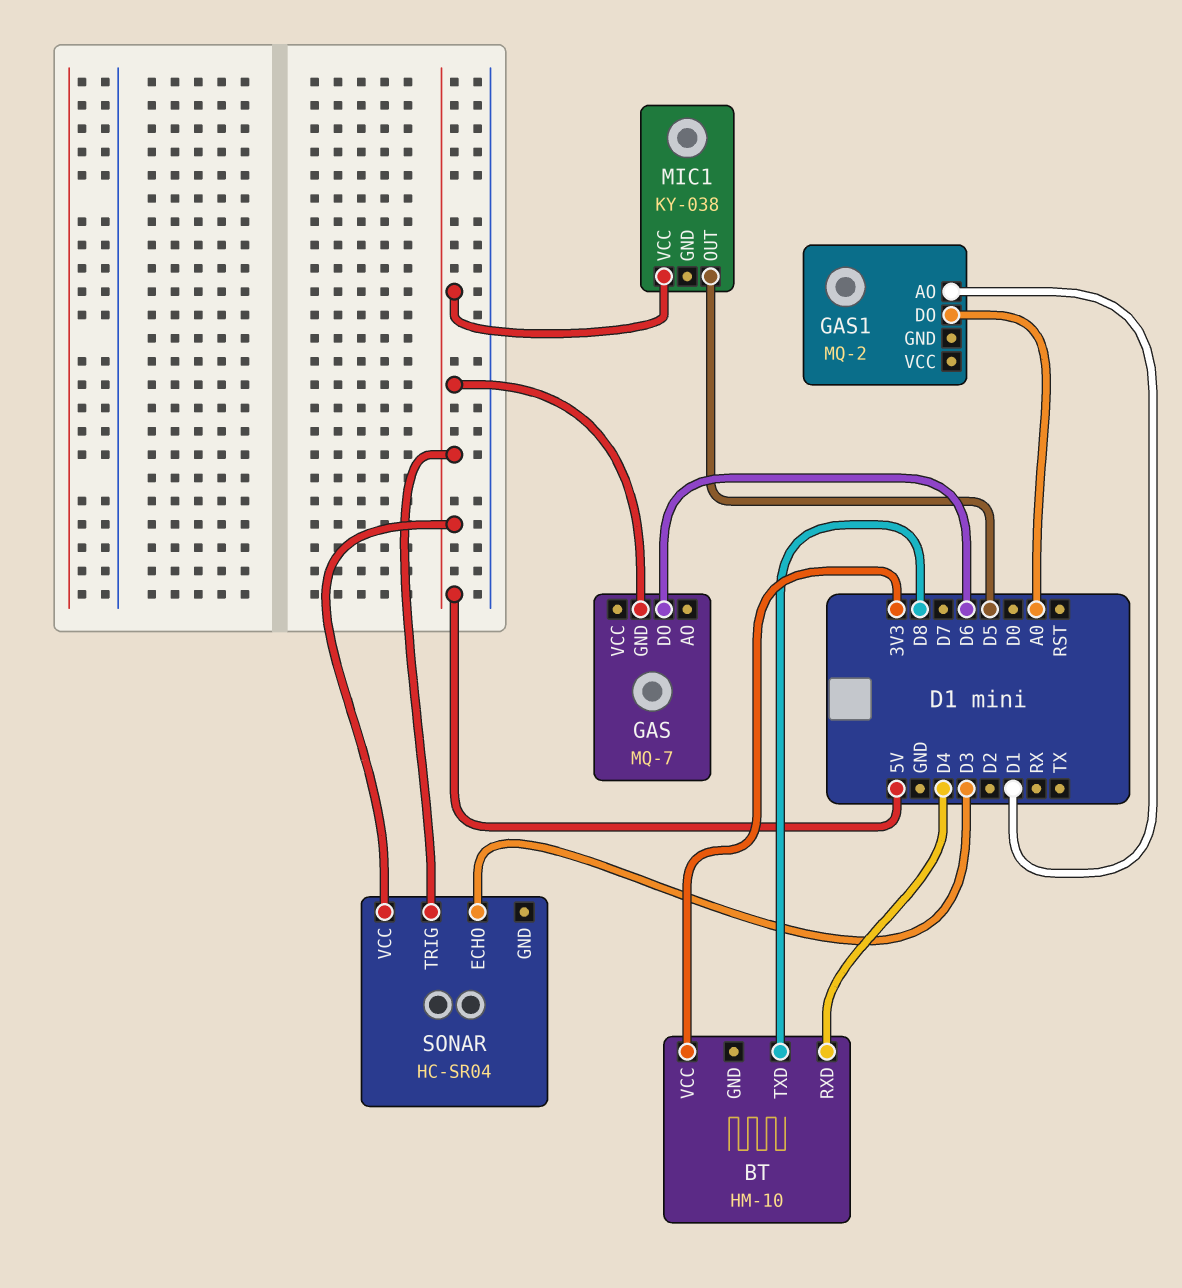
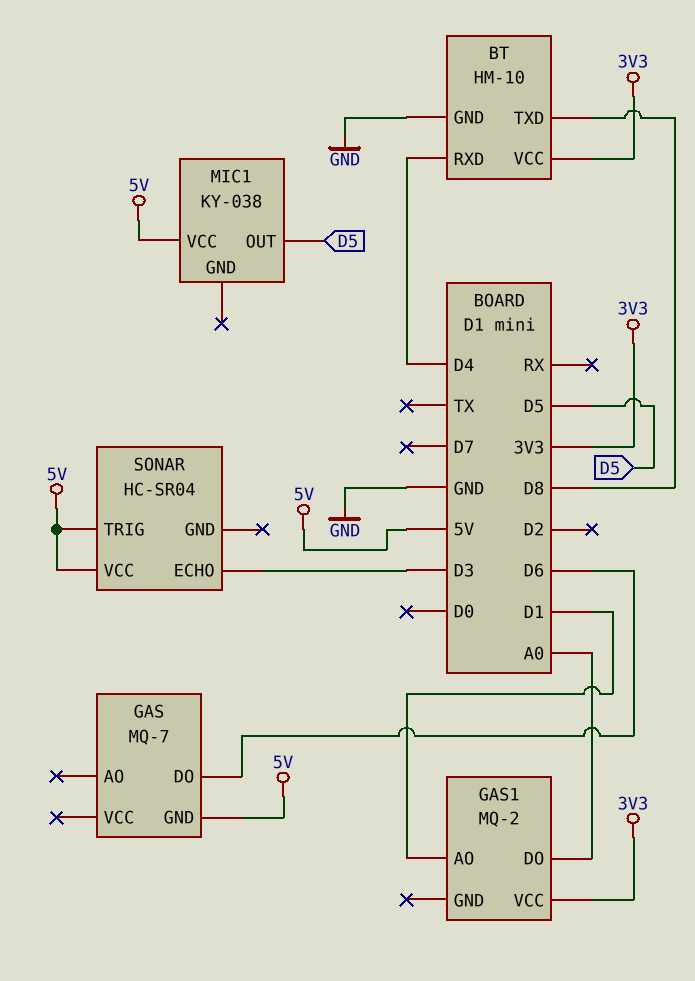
BT pin GND: none -> GND
GAS1 pin VCC: none -> 3V3

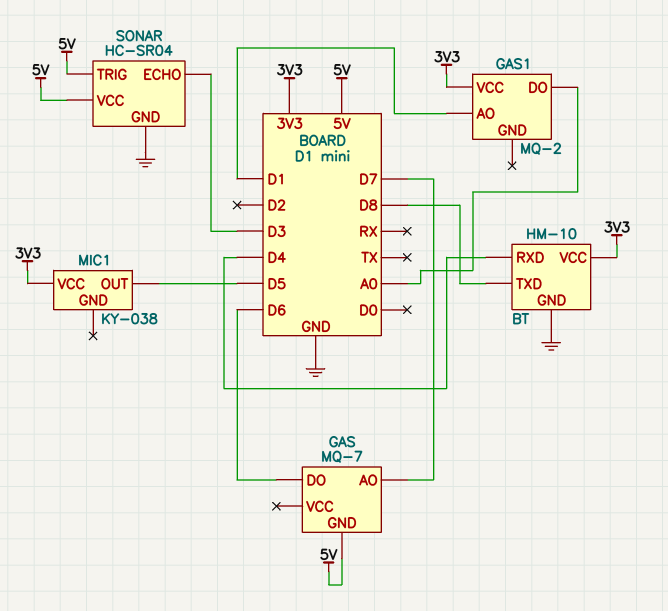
GAS pin AO: none -> D7
MIC1 pin VCC: 5V -> 3V3
SONAR pin GND: none -> GND

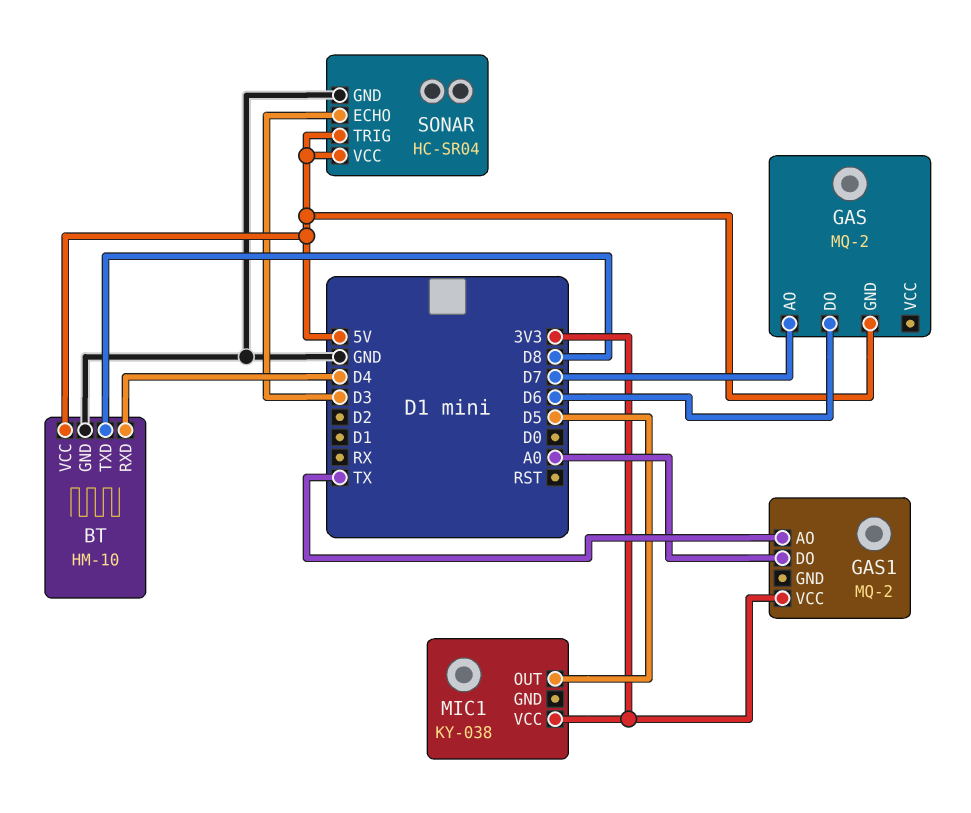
BT pin VCC: 3V3 -> 5V
GAS: MQ-7 -> MQ-2
GAS1 pin AO: D1 -> TX

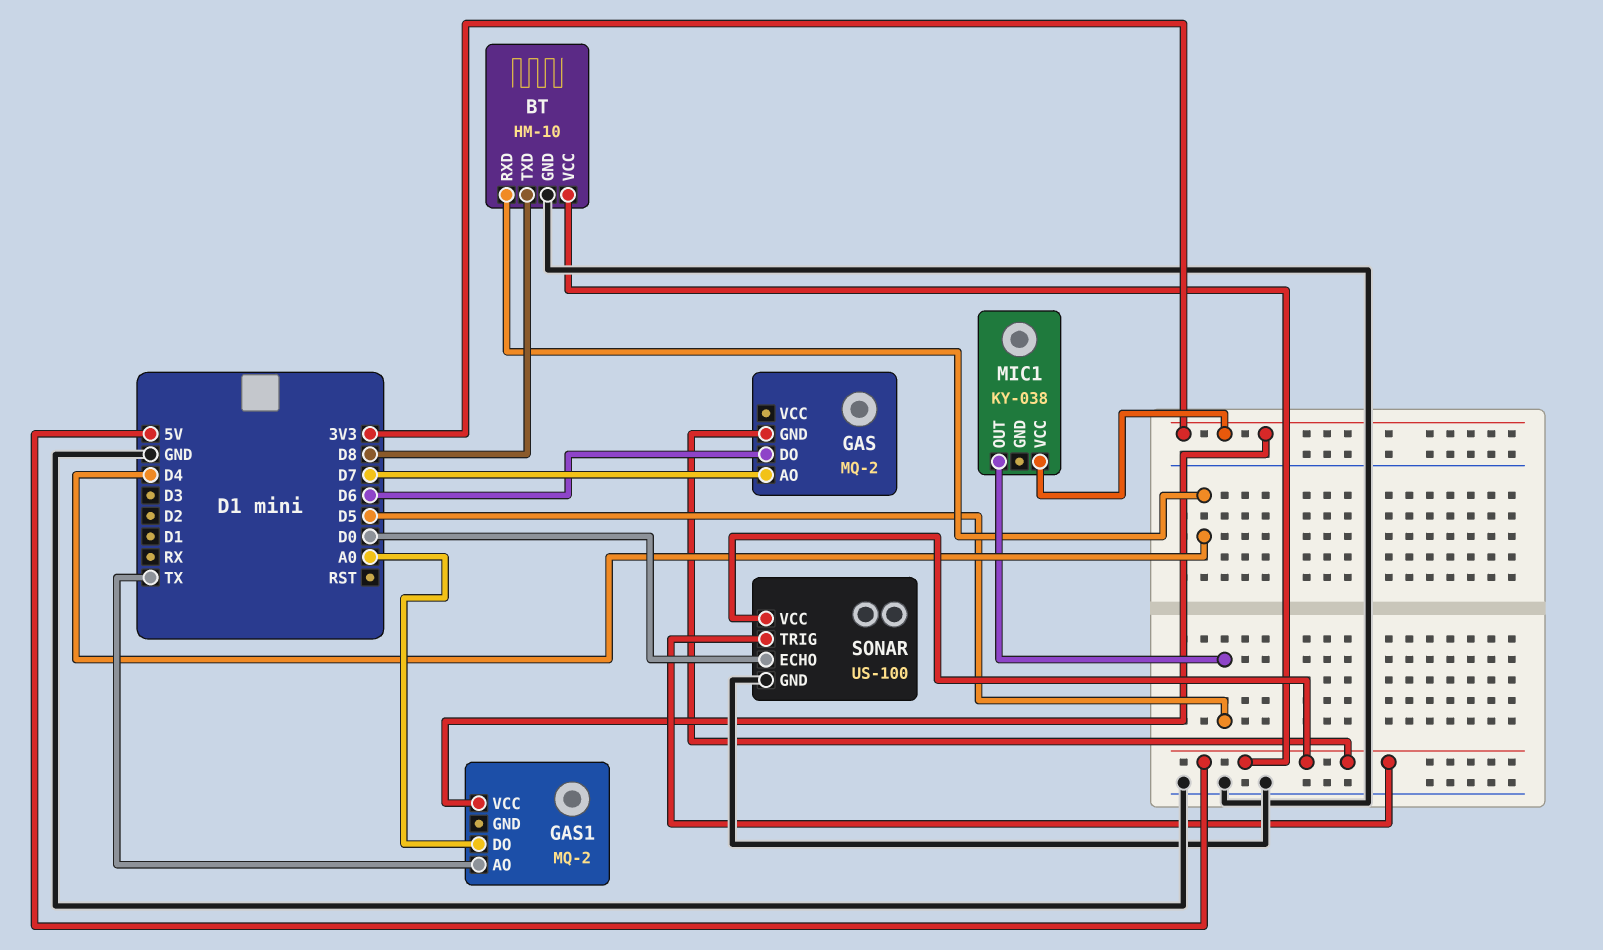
SONAR: HC-SR04 -> US-100
SONAR pin ECHO: D3 -> D0

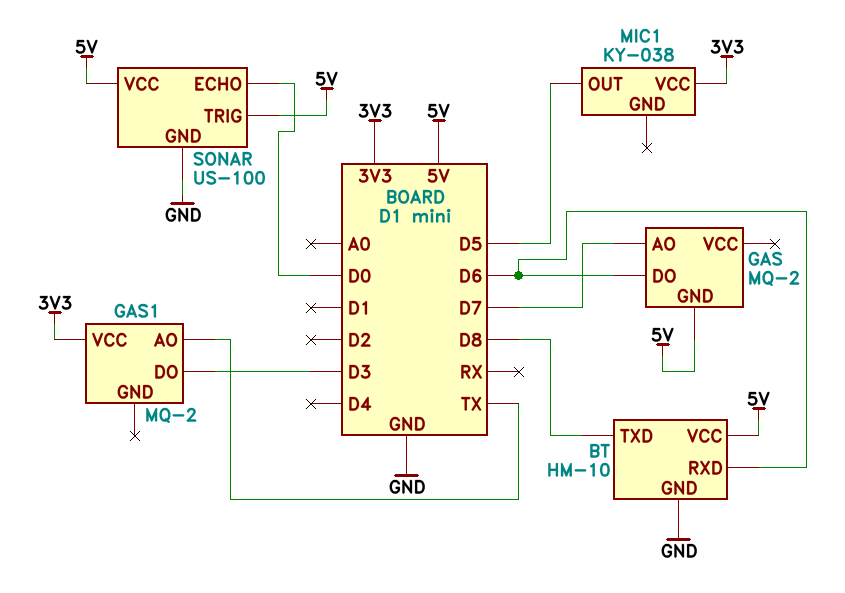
BT pin RXD: D4 -> D6
GAS1 pin DO: A0 -> D3

